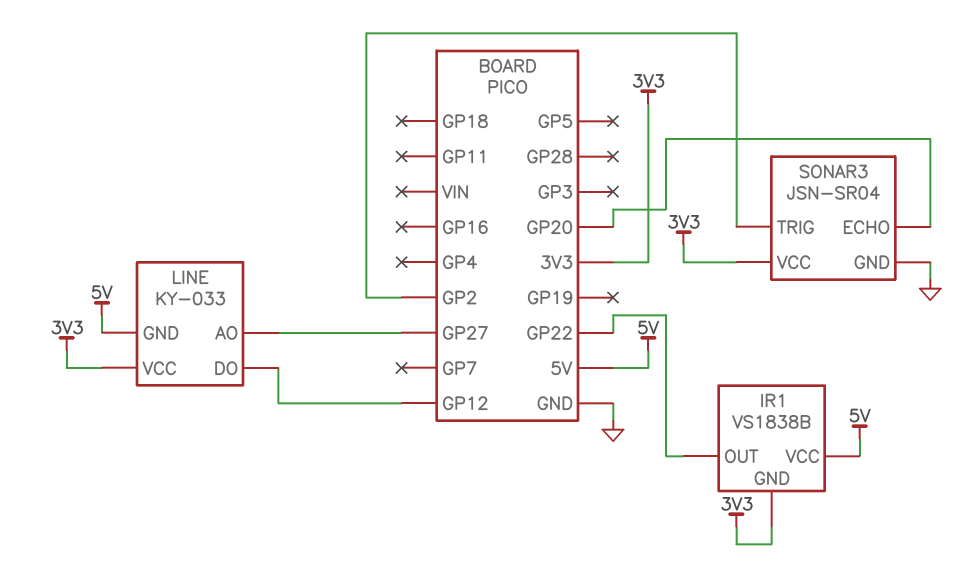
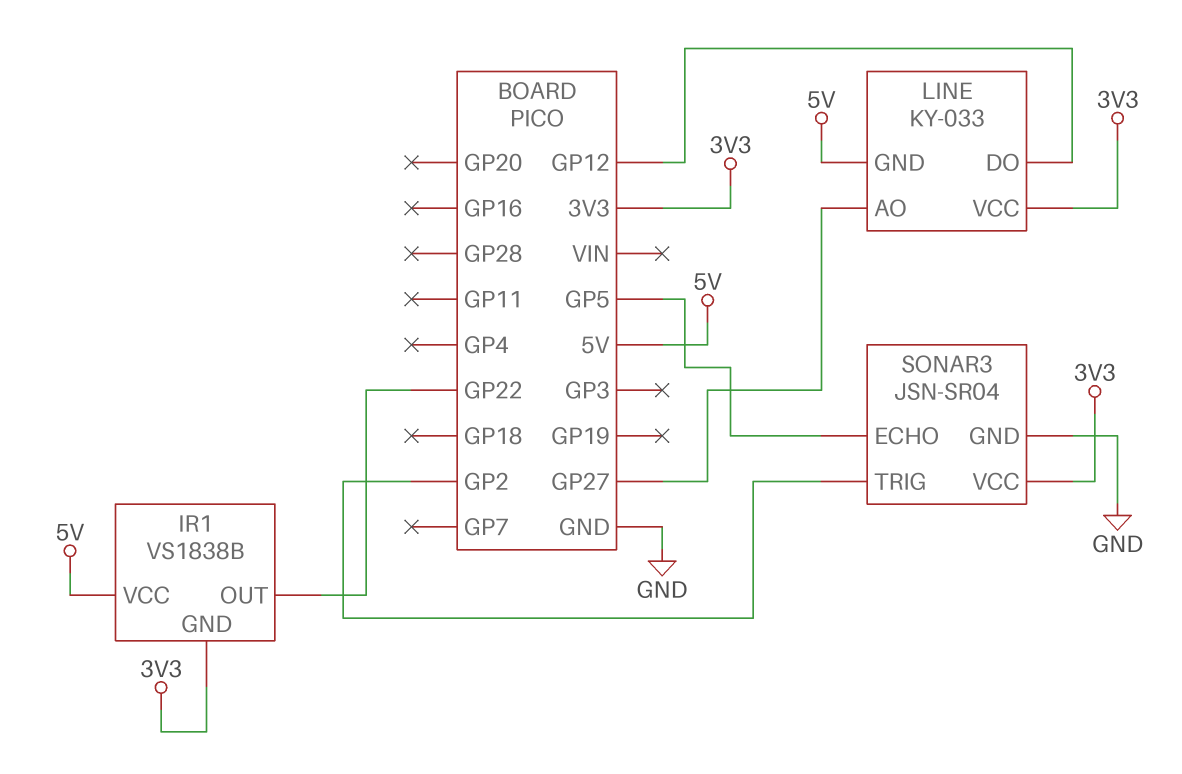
SONAR3 pin ECHO: GP20 -> GP5

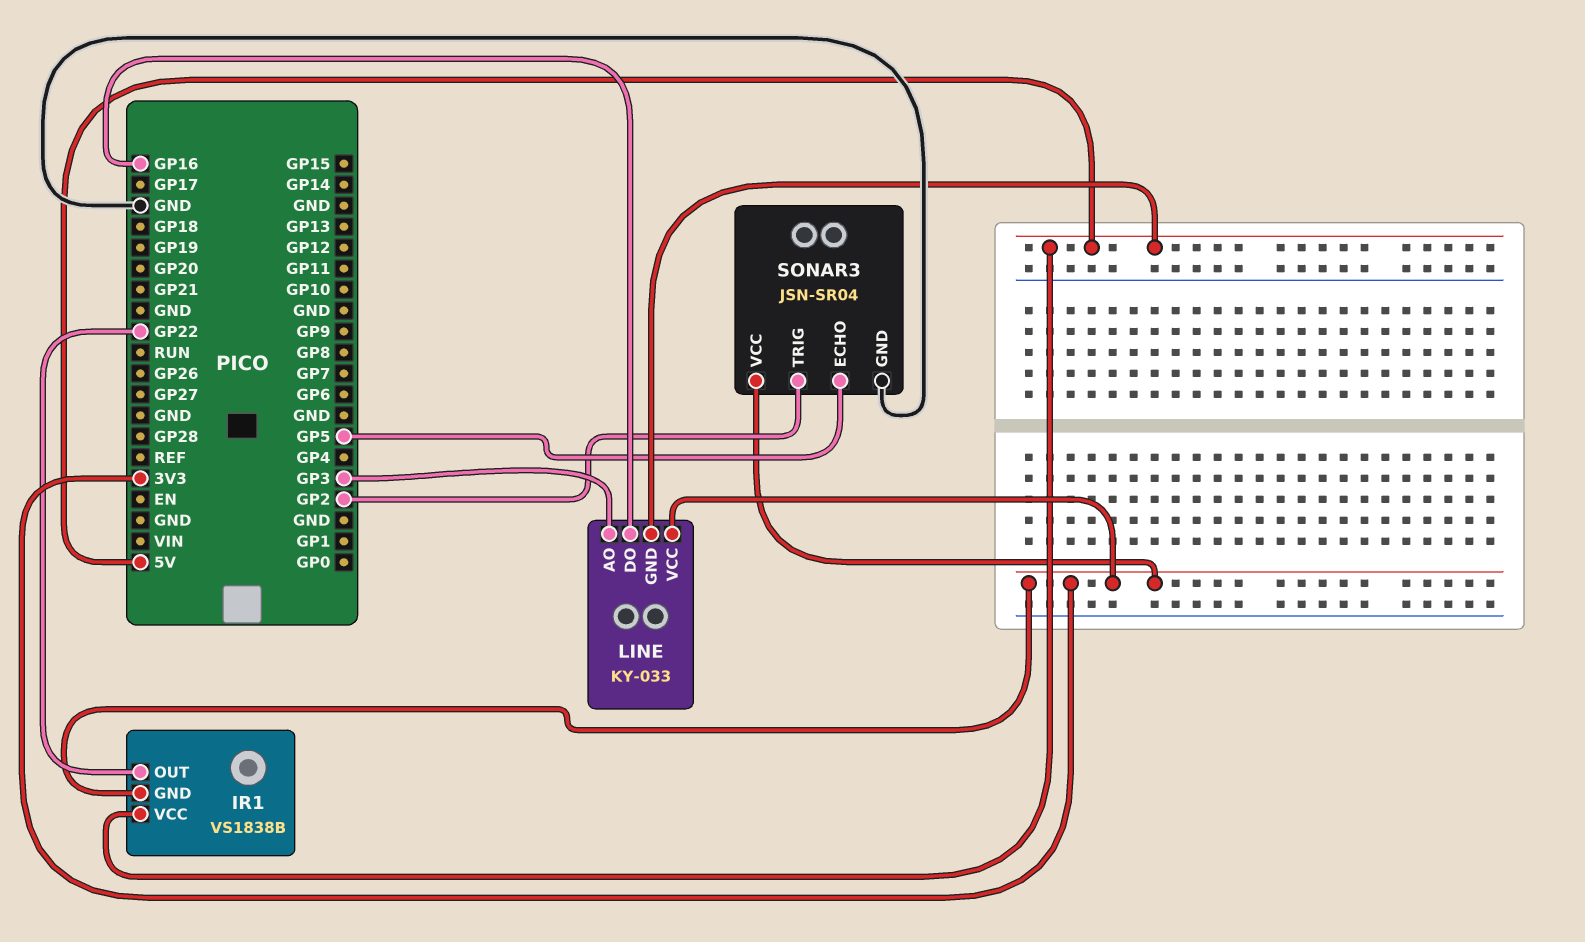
LINE pin AO: GP27 -> GP3
LINE pin DO: GP12 -> GP16

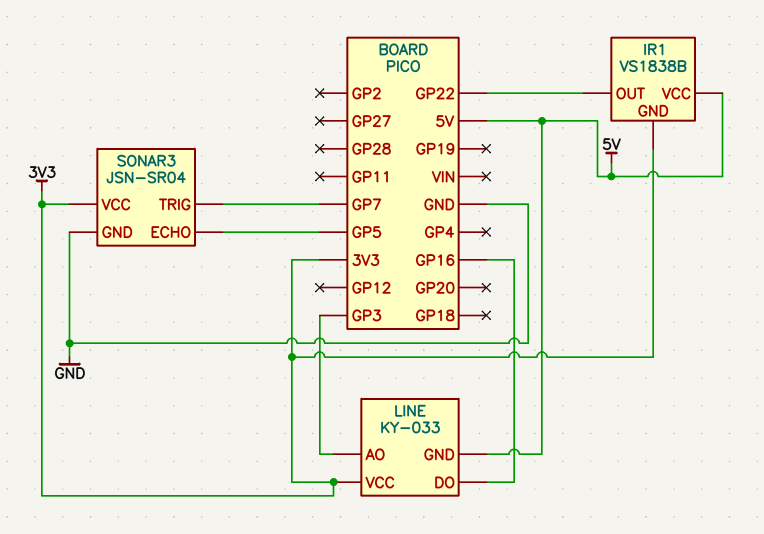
SONAR3 pin TRIG: GP2 -> GP7

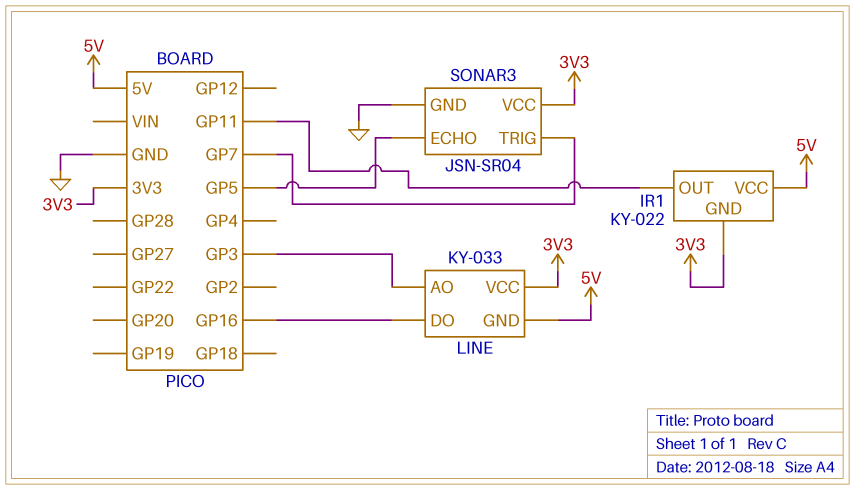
IR1: VS1838B -> KY-022
IR1 pin OUT: GP22 -> GP11

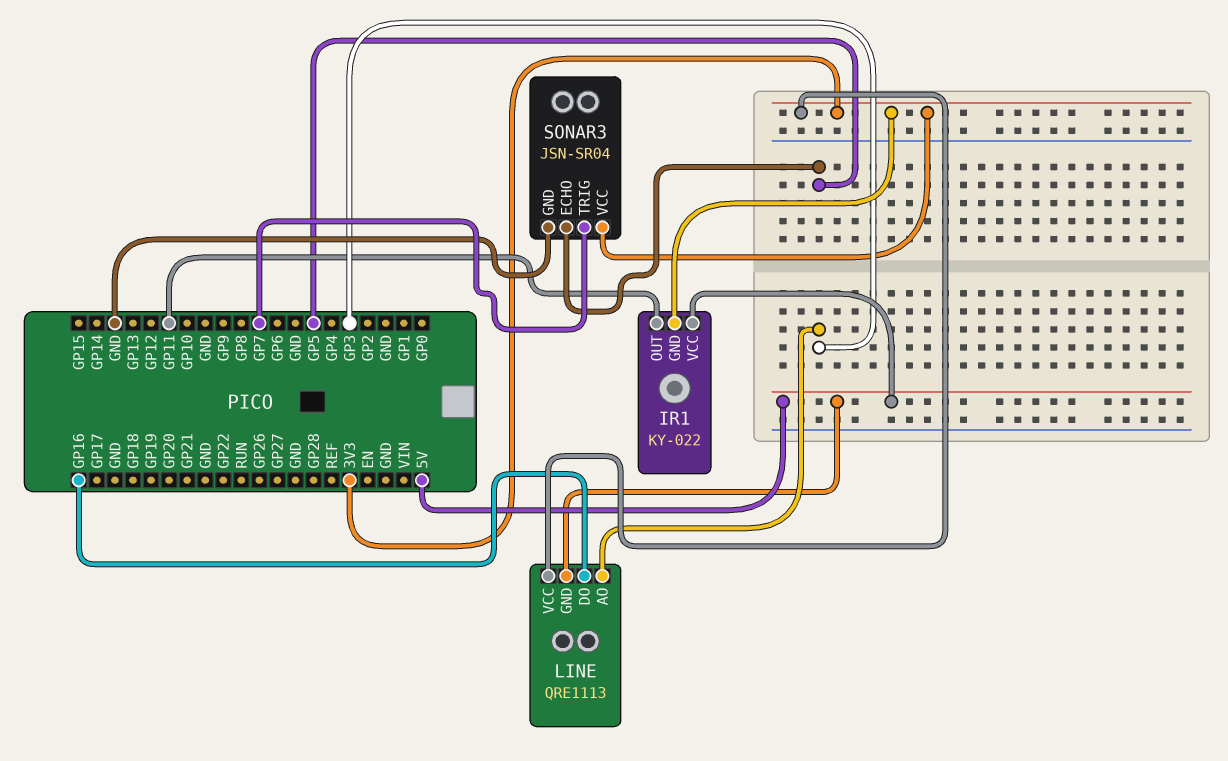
LINE: KY-033 -> QRE1113

